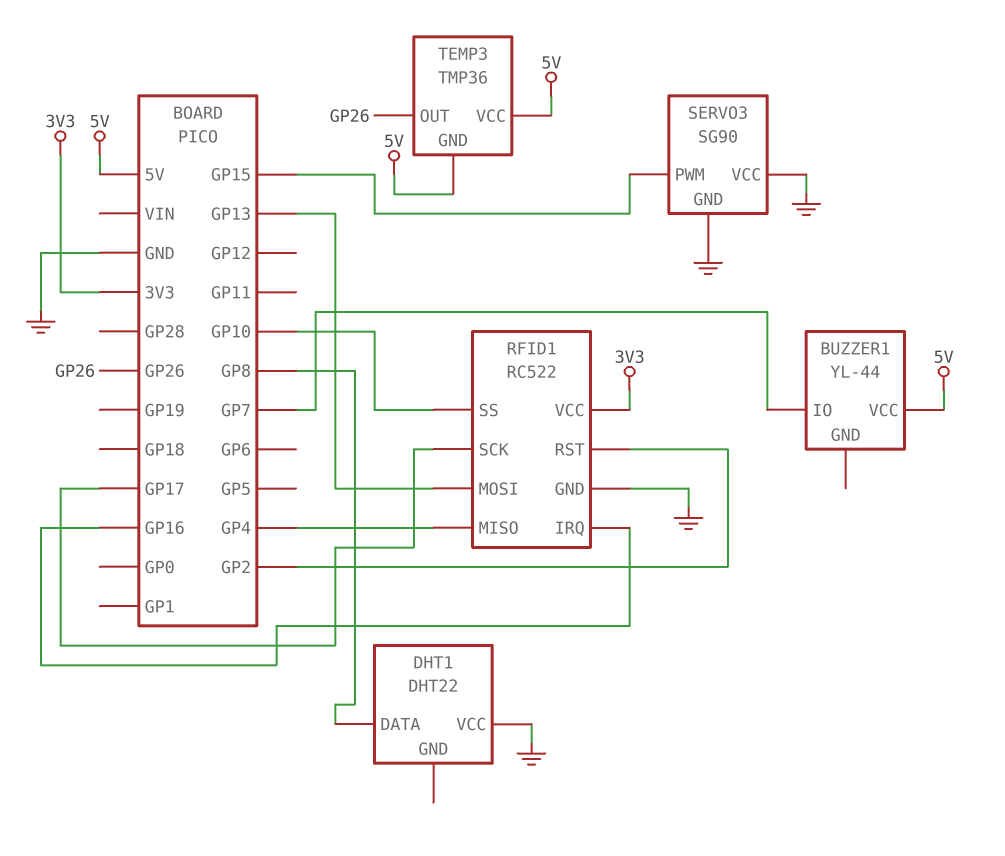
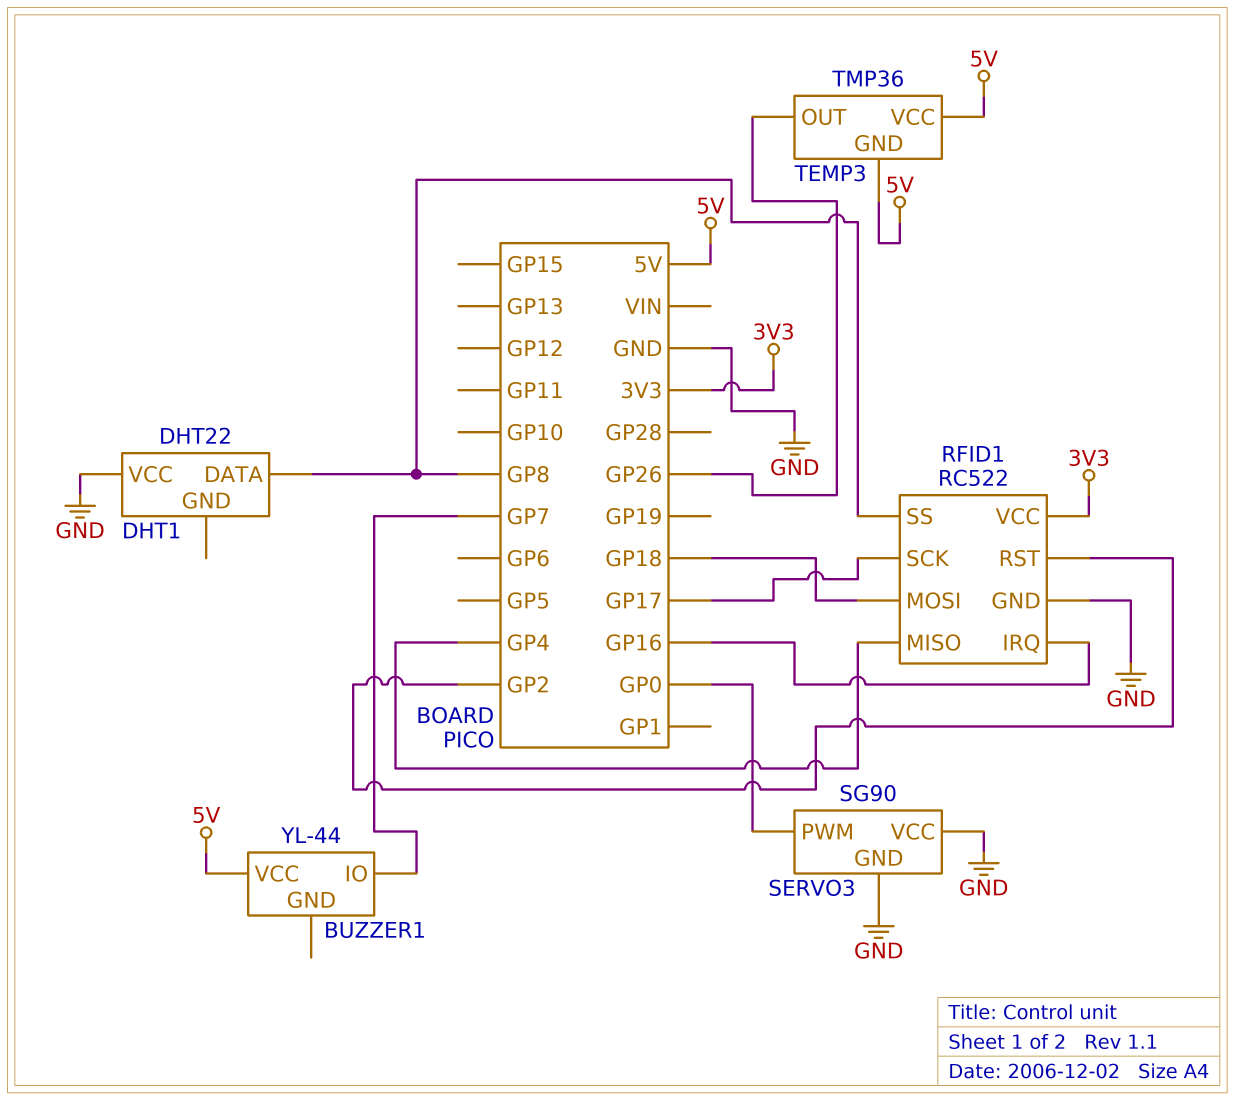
RFID1 pin MOSI: GP13 -> GP18
RFID1 pin SS: GP10 -> GP8
SERVO3 pin PWM: GP15 -> GP0

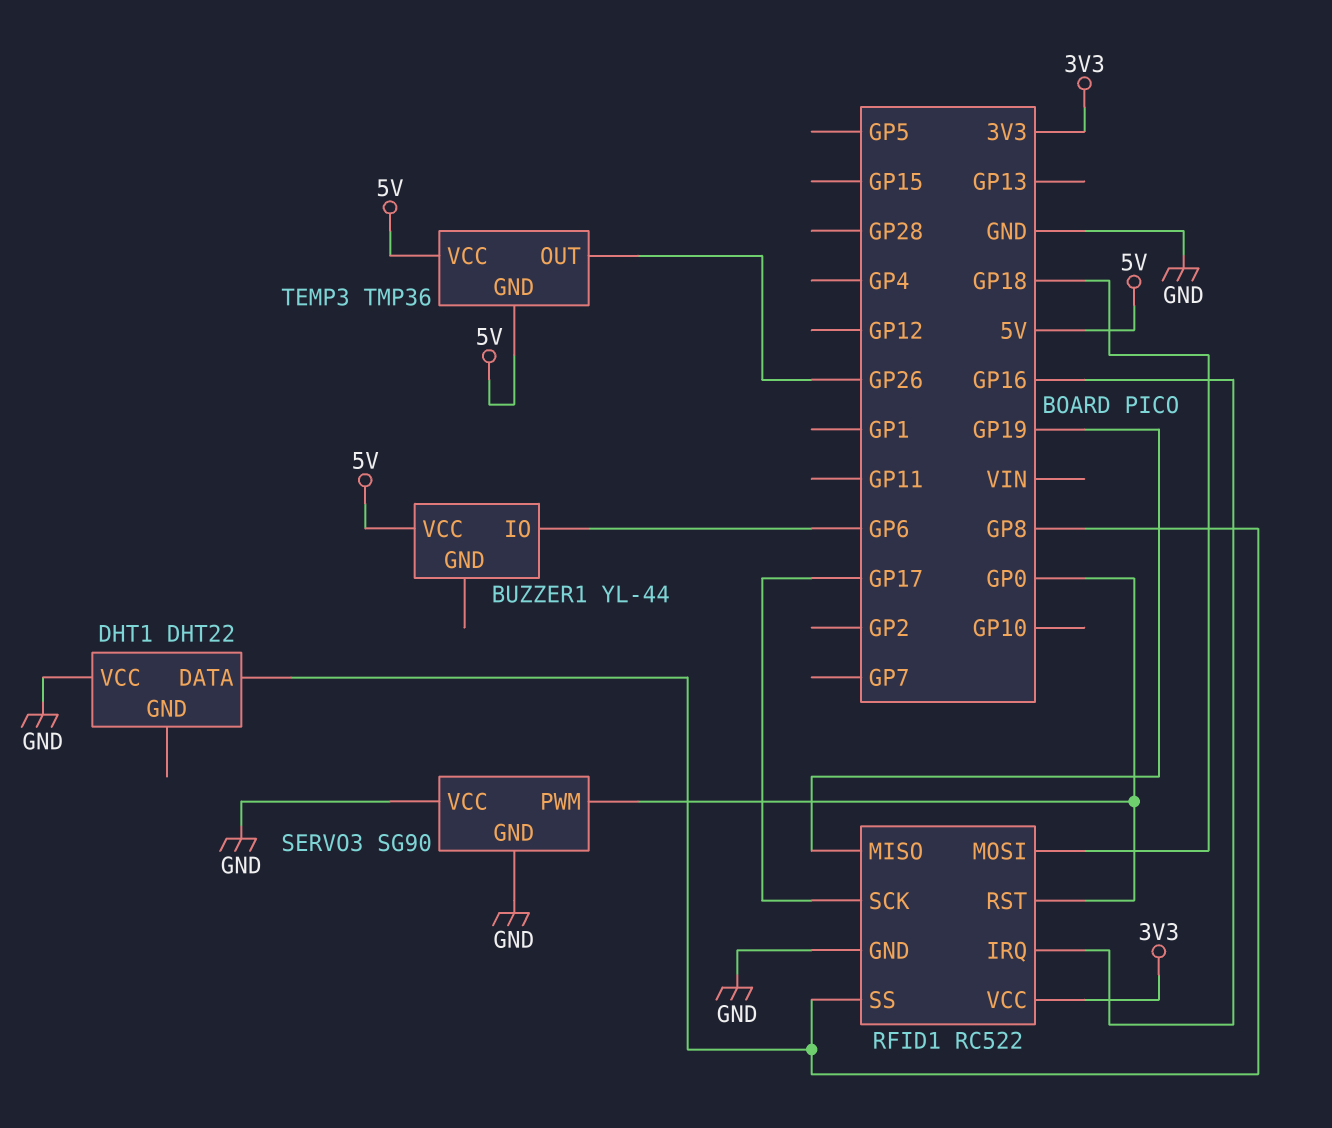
BUZZER1 pin IO: GP7 -> GP6
RFID1 pin MISO: GP4 -> GP19
RFID1 pin RST: GP2 -> GP0

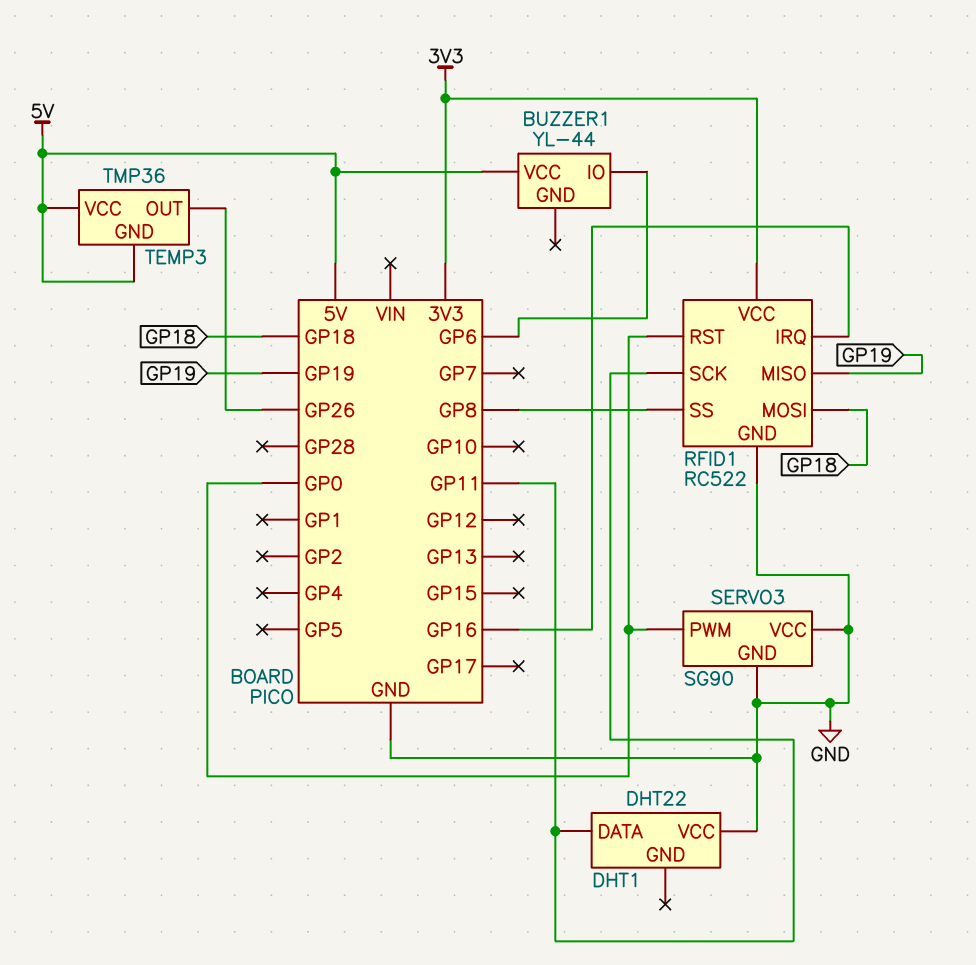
DHT1 pin DATA: GP8 -> GP11
RFID1 pin SCK: GP17 -> GP11

